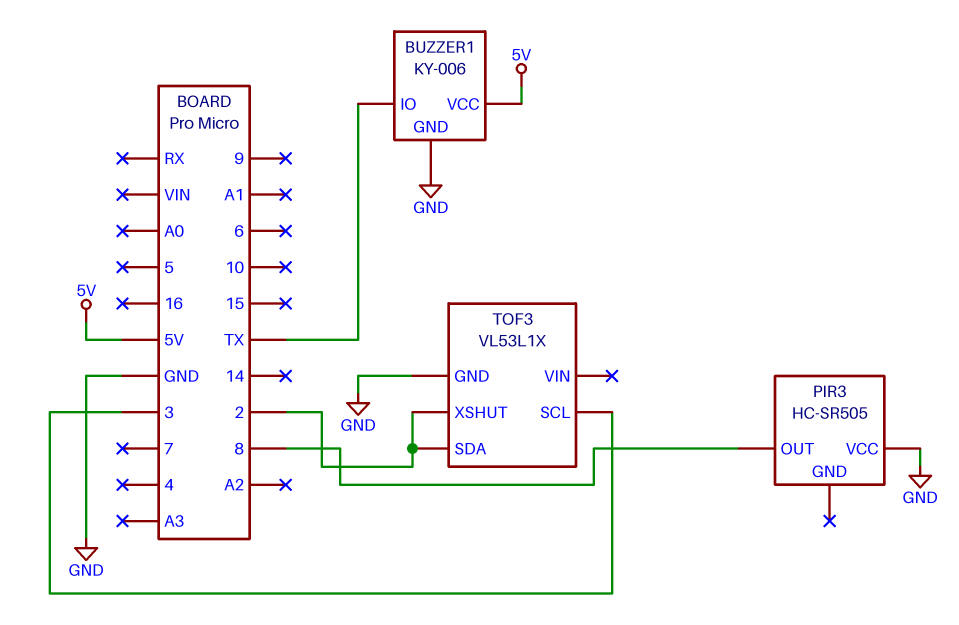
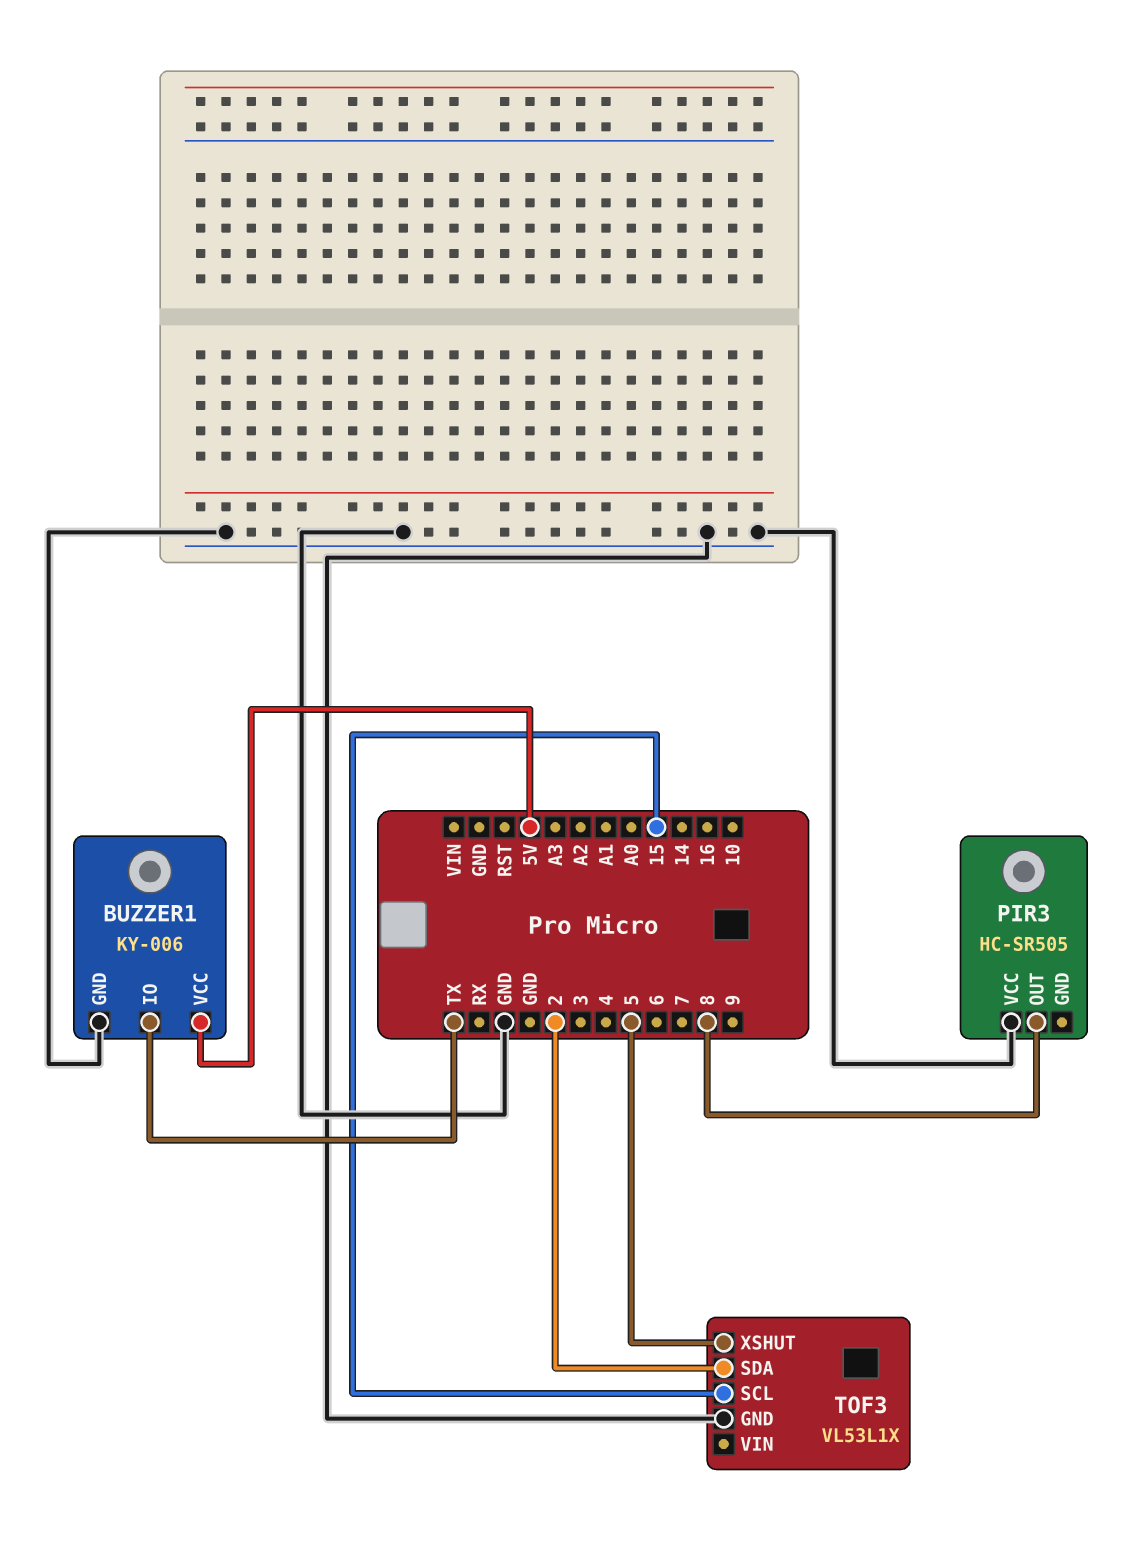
TOF3 pin SCL: 3 -> 15
TOF3 pin XSHUT: 2 -> 5

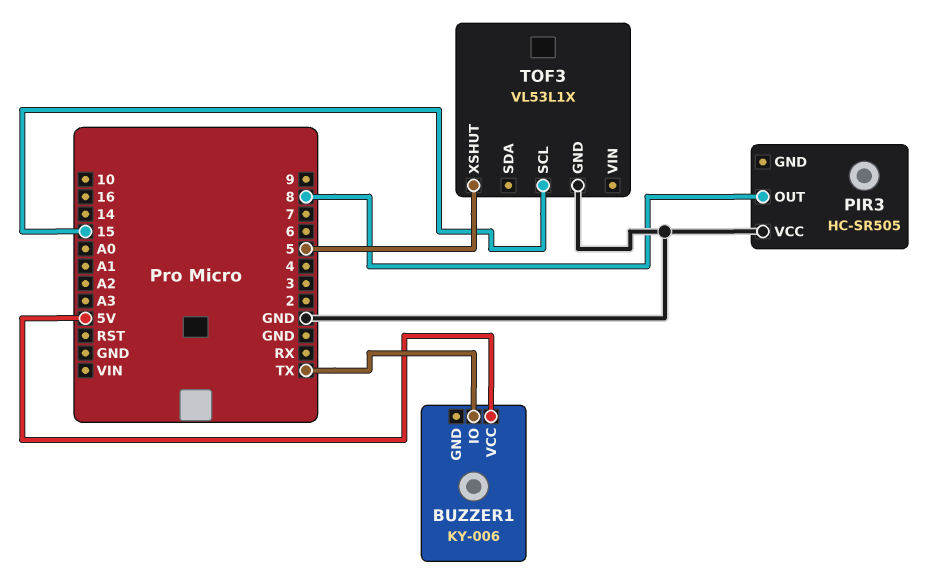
BUZZER1 pin GND: GND -> none
TOF3 pin SDA: 2 -> none

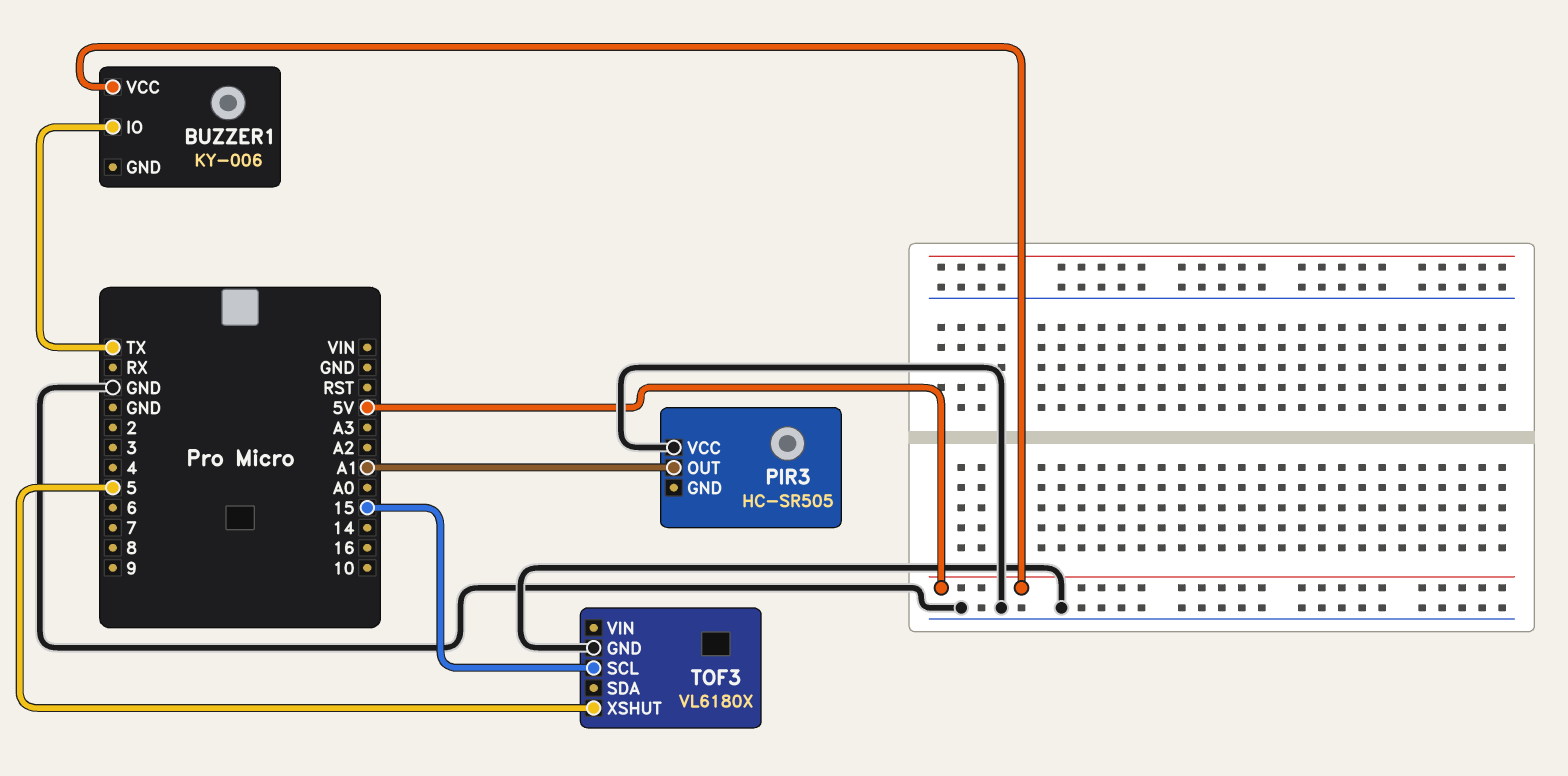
PIR3 pin OUT: 8 -> A1
TOF3: VL53L1X -> VL6180X

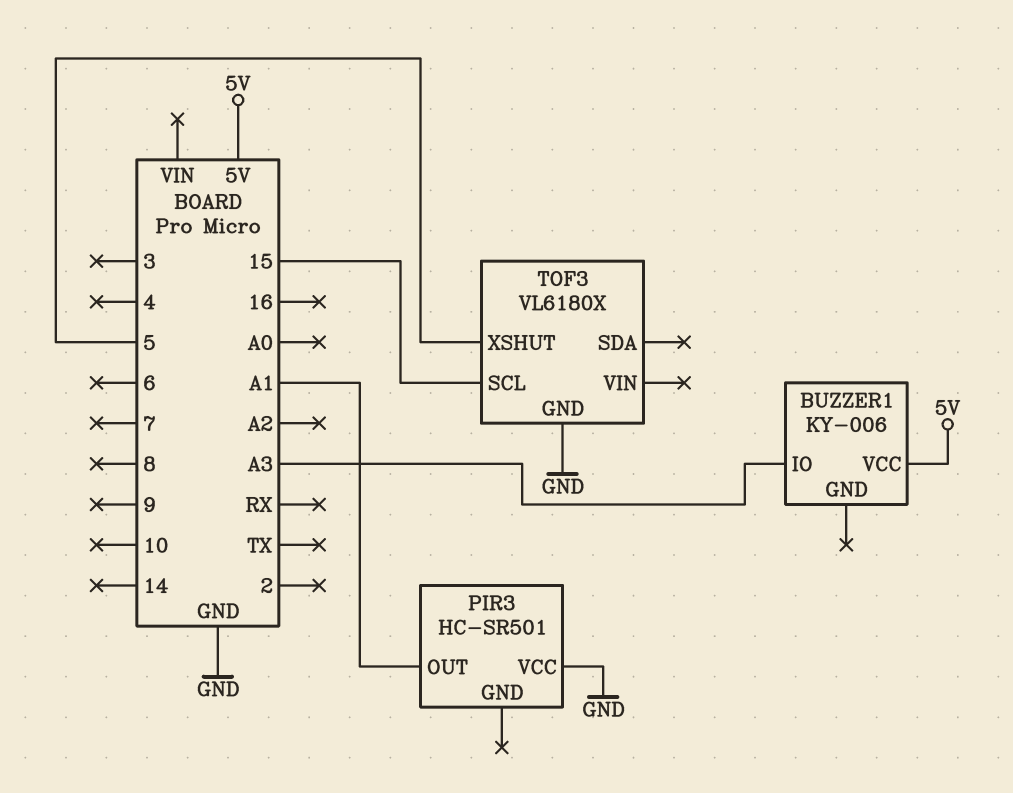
BUZZER1 pin IO: TX -> A3
PIR3: HC-SR505 -> HC-SR501

